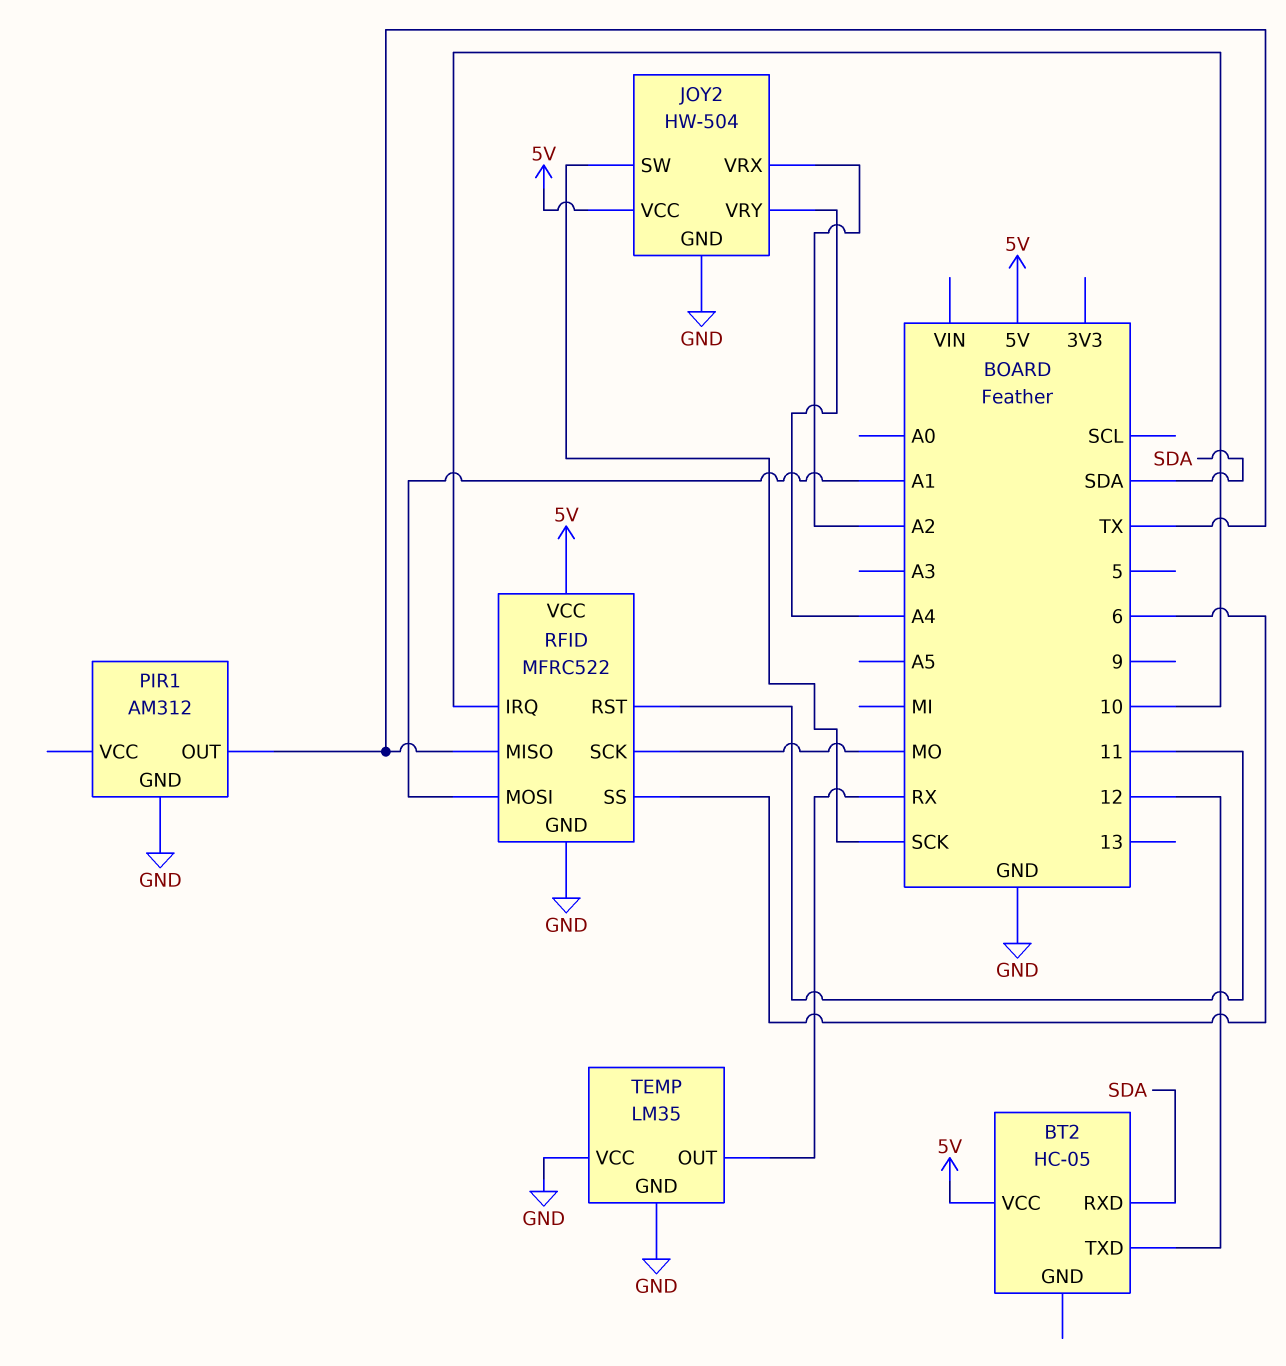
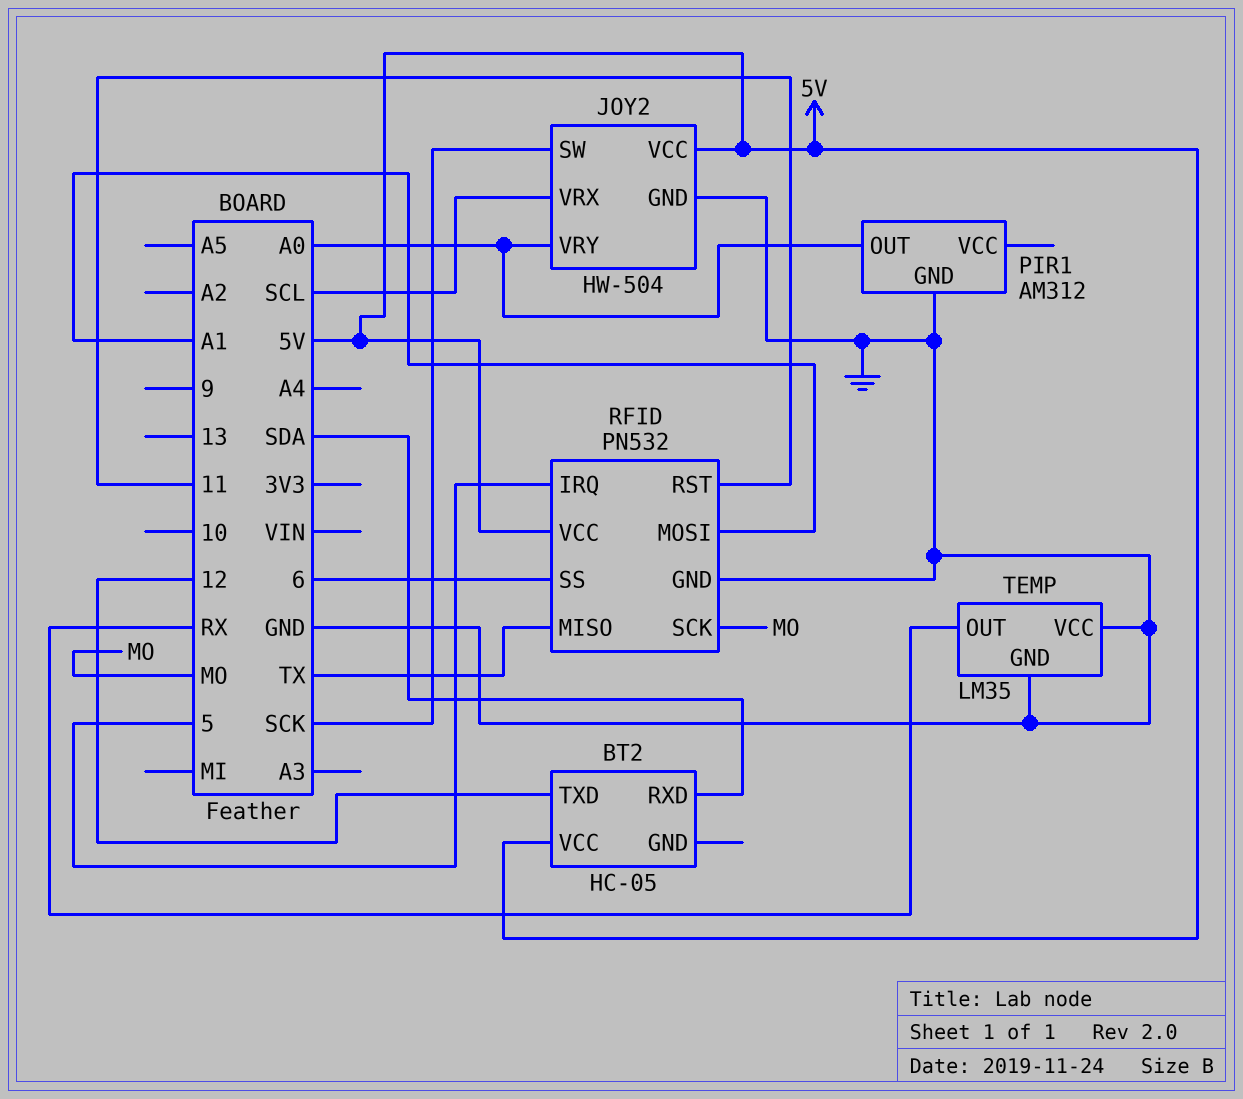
JOY2 pin VRX: A2 -> SCL
JOY2 pin VRY: A4 -> A0
PIR1 pin OUT: TX -> A0
RFID: MFRC522 -> PN532
RFID pin IRQ: 10 -> 5

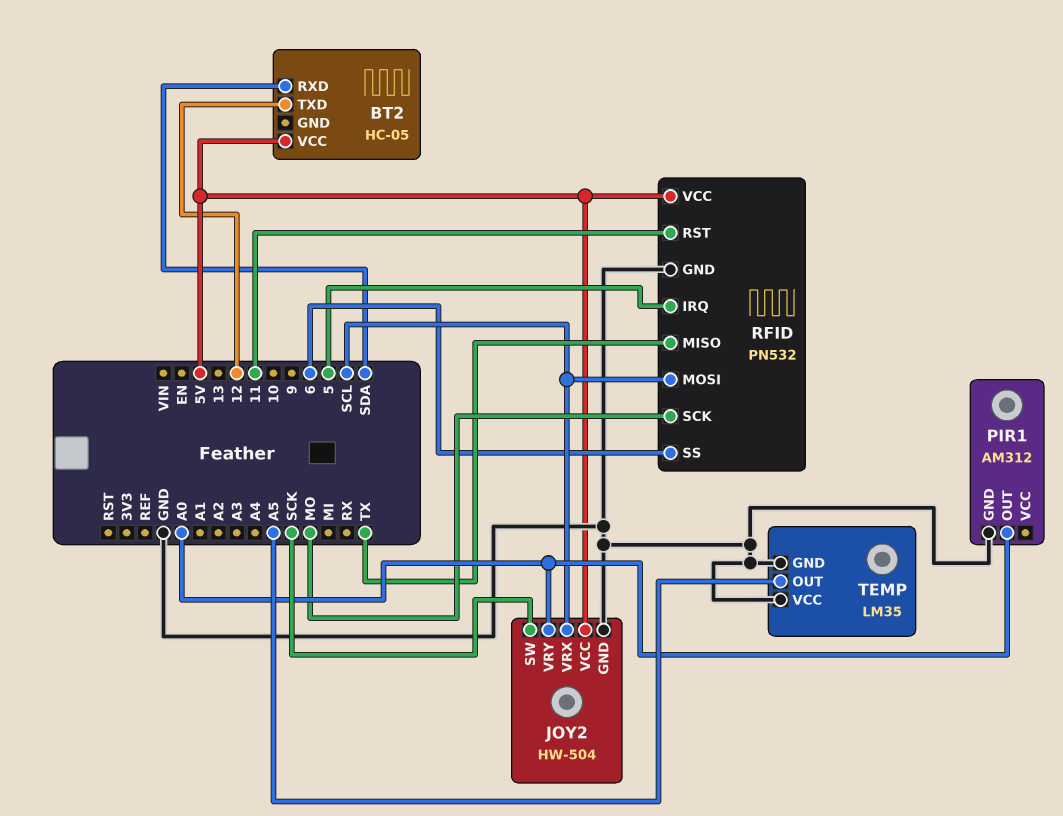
RFID pin MOSI: A1 -> SCL
TEMP pin OUT: RX -> A5

